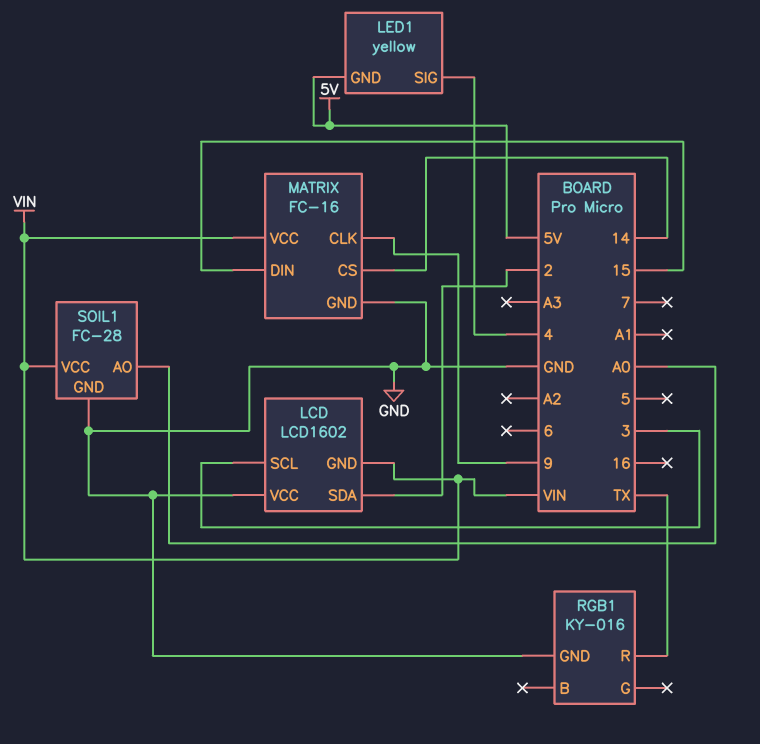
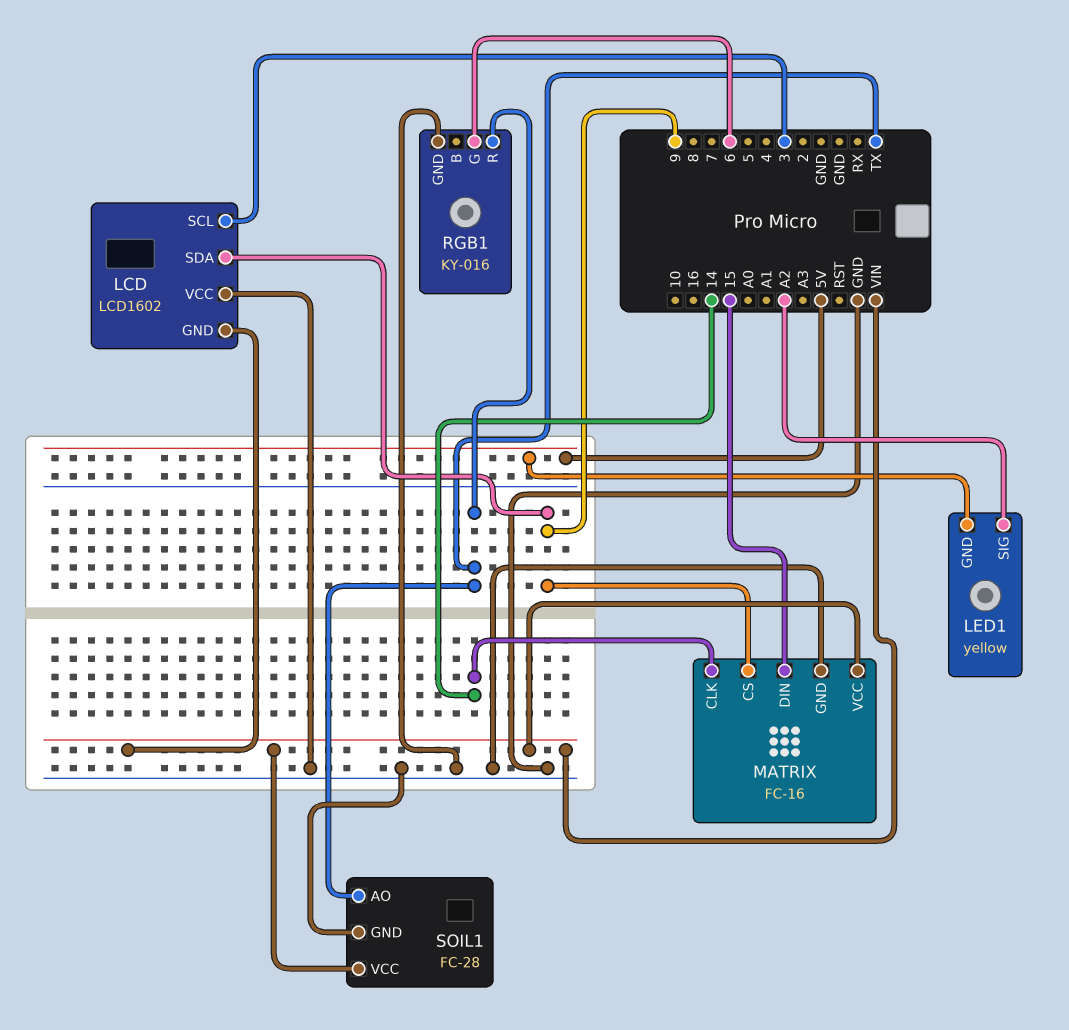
LCD pin SDA: 2 -> 9
LED1 pin SIG: 4 -> A2
MATRIX pin CLK: 9 -> 14
MATRIX pin CS: 14 -> 9
RGB1 pin G: none -> 6
SOIL1 pin AO: A0 -> TX

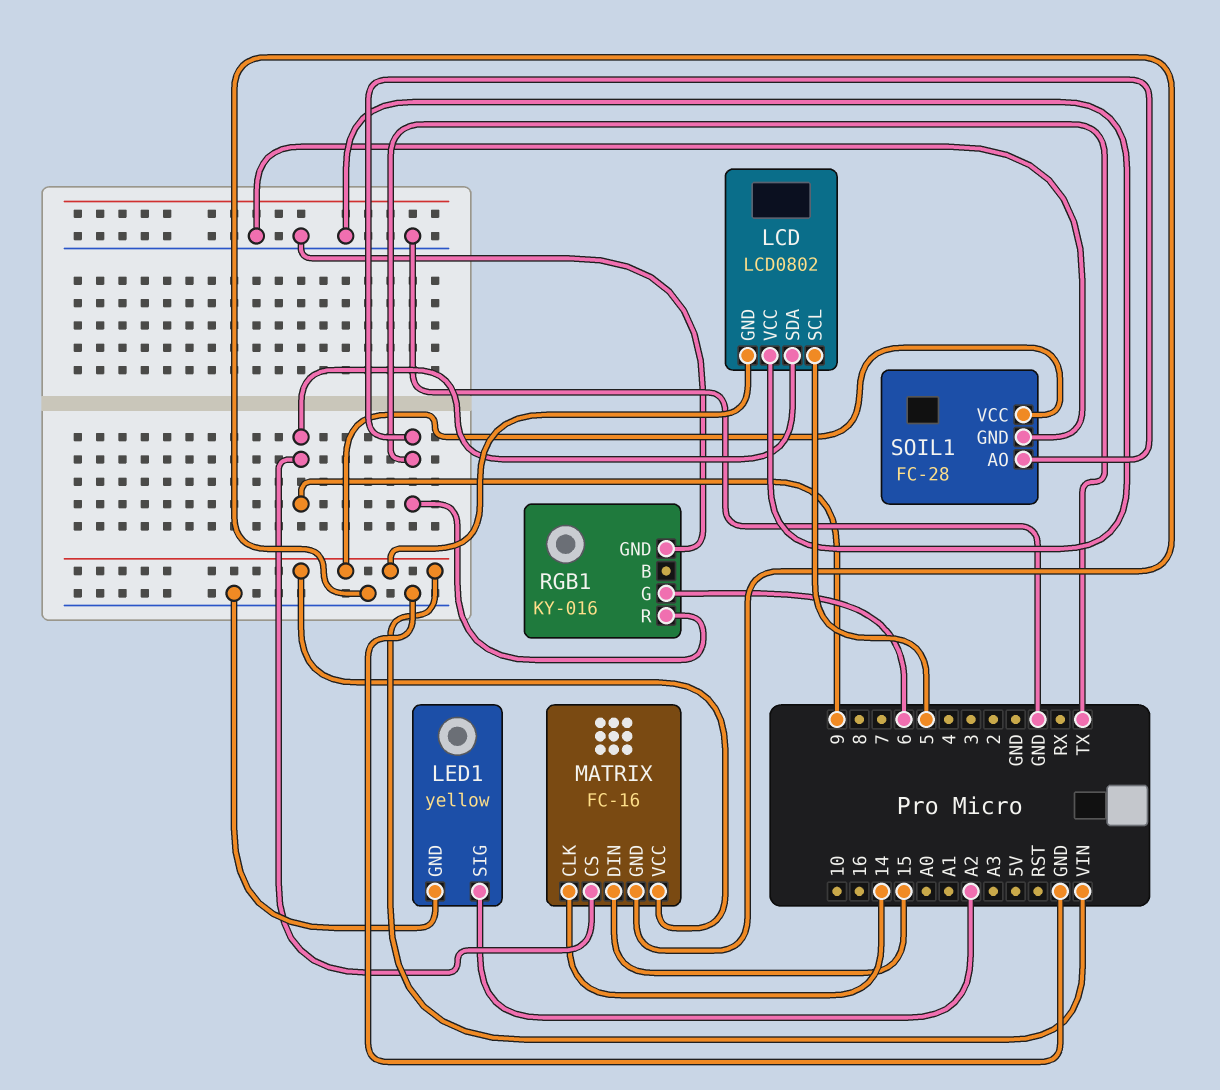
LCD: LCD1602 -> LCD0802
LCD pin SCL: 3 -> 5
LED1 pin GND: 5V -> GND

